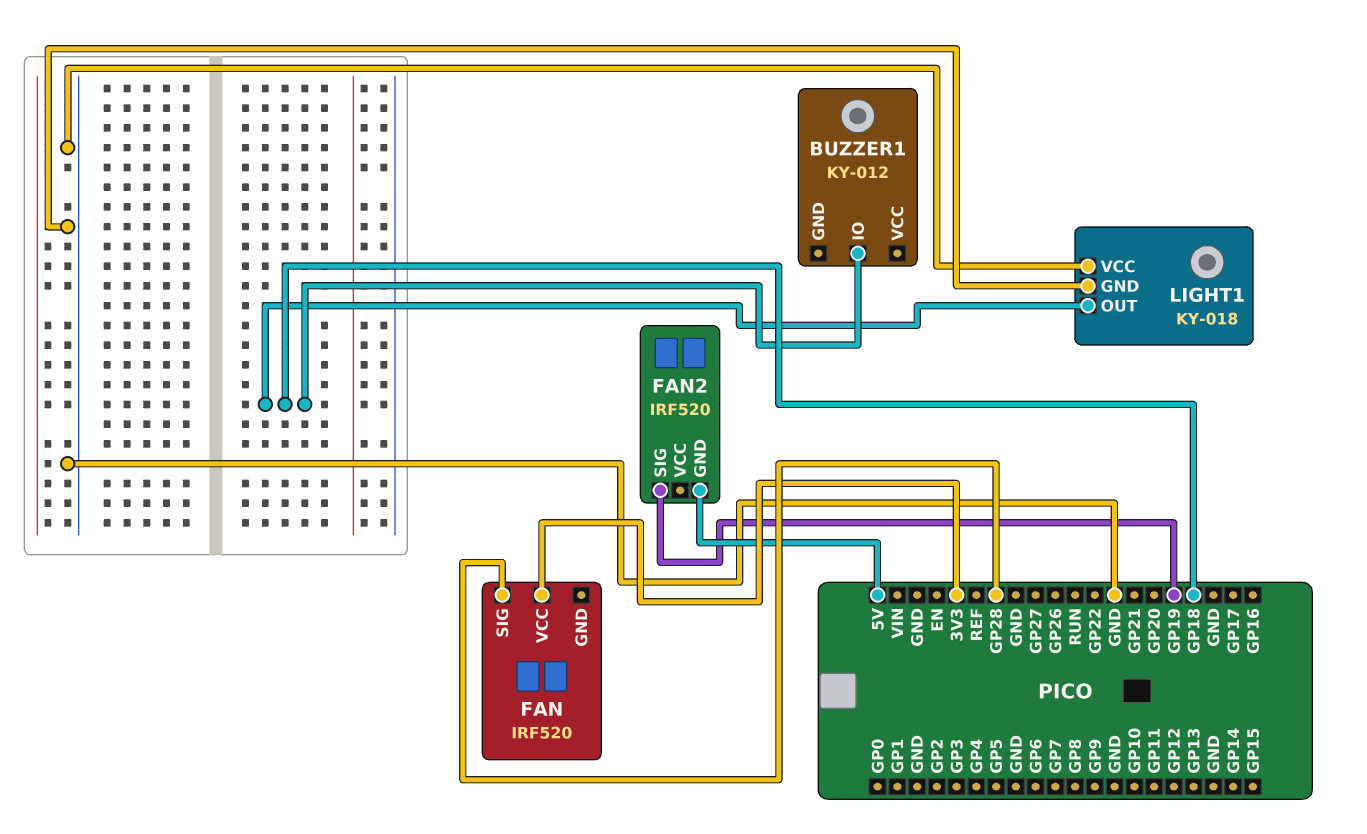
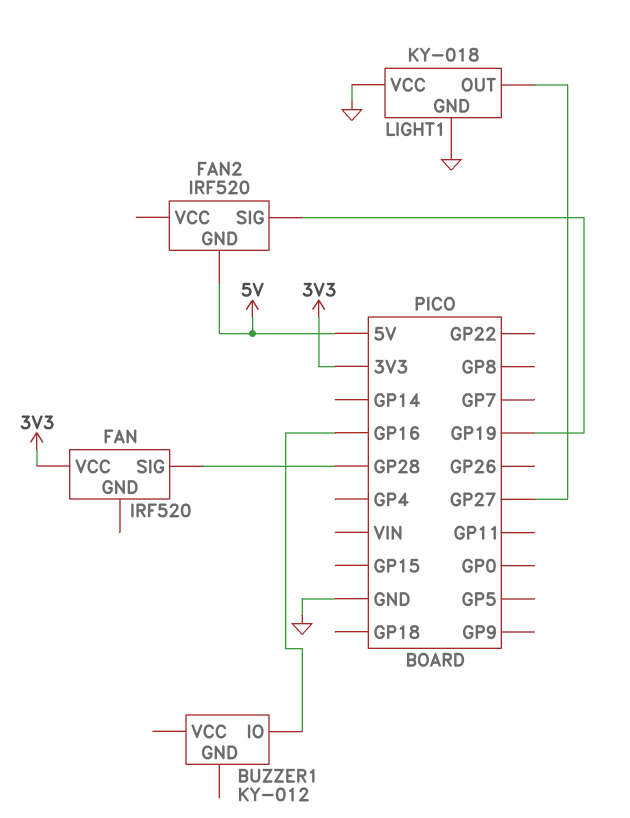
BUZZER1 pin IO: GP18 -> GP16
LIGHT1 pin OUT: GP18 -> GP27

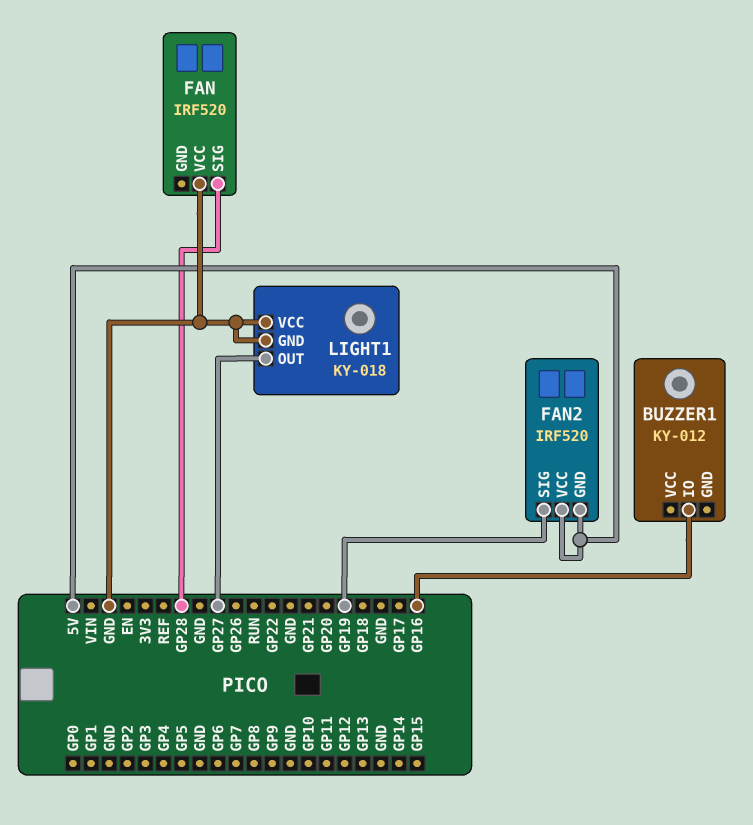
FAN pin VCC: 3V3 -> GND
FAN2 pin VCC: none -> 5V

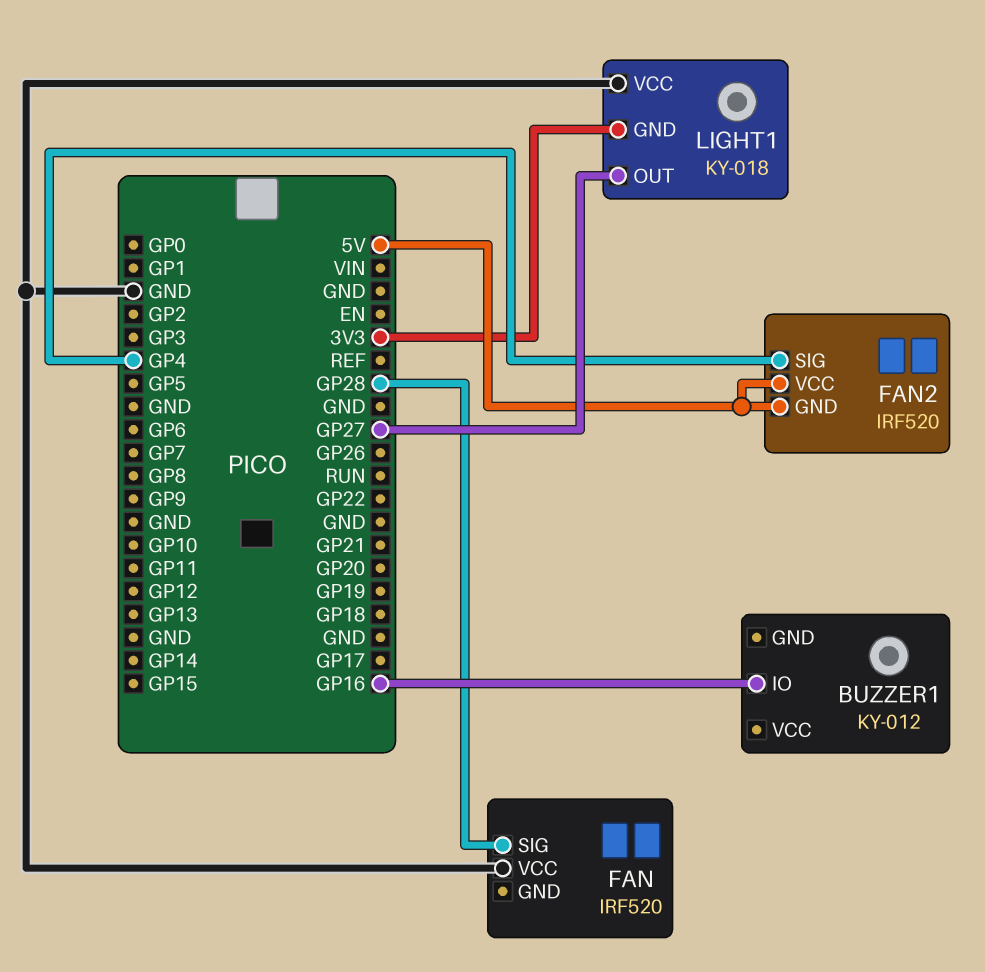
FAN2 pin SIG: GP19 -> GP4
LIGHT1 pin GND: GND -> 3V3

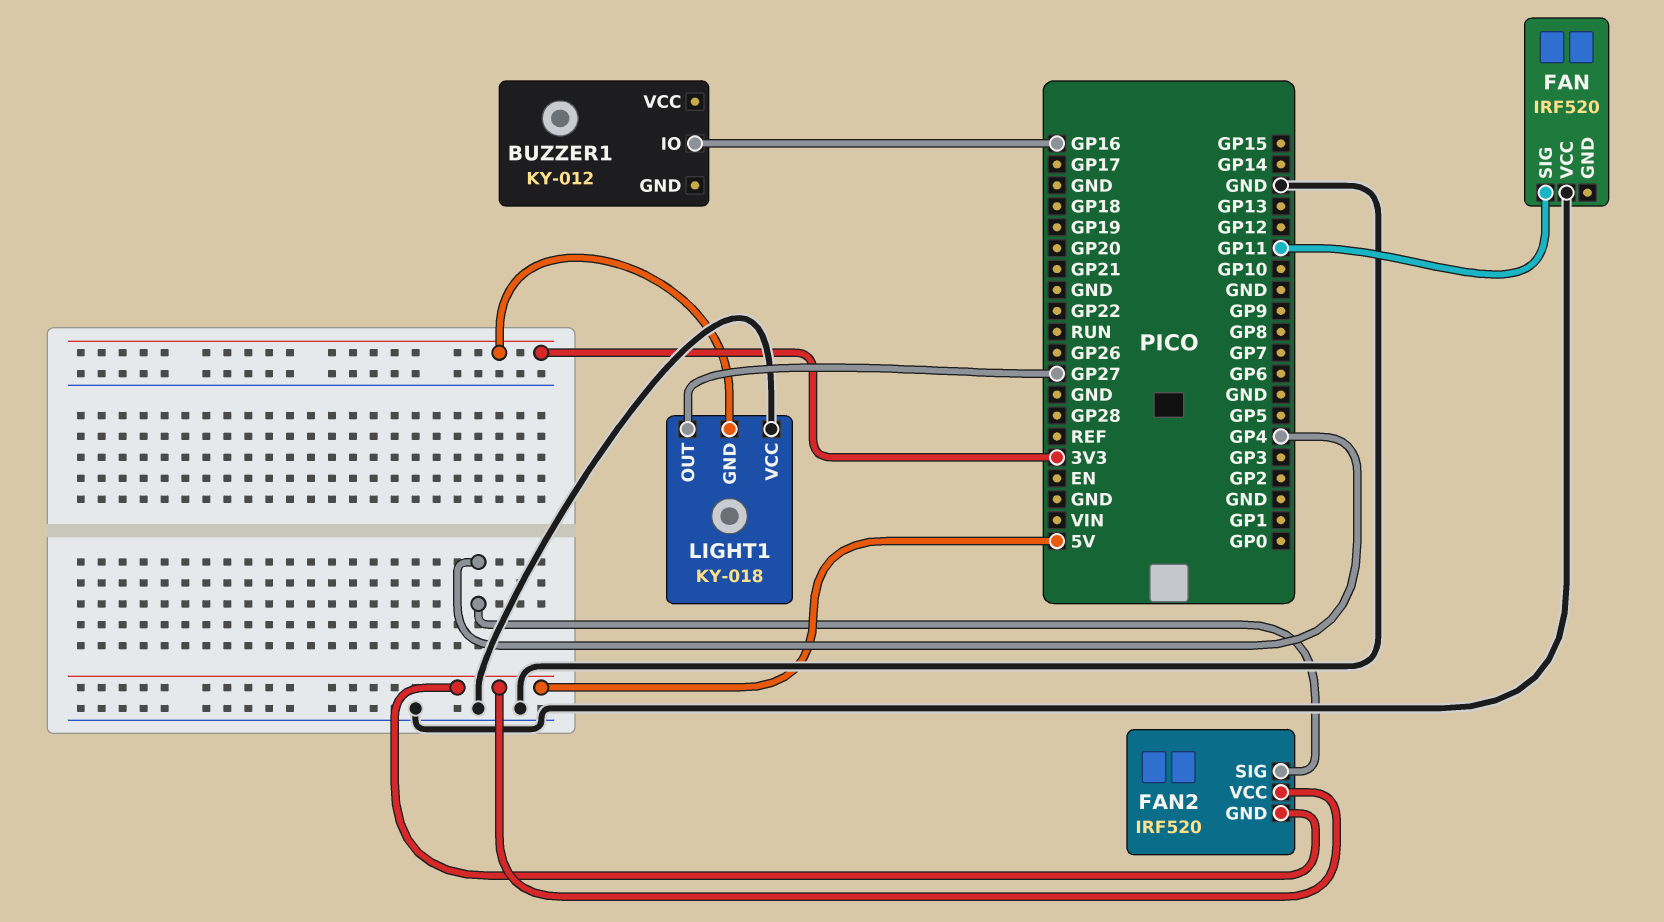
FAN pin SIG: GP28 -> GP11

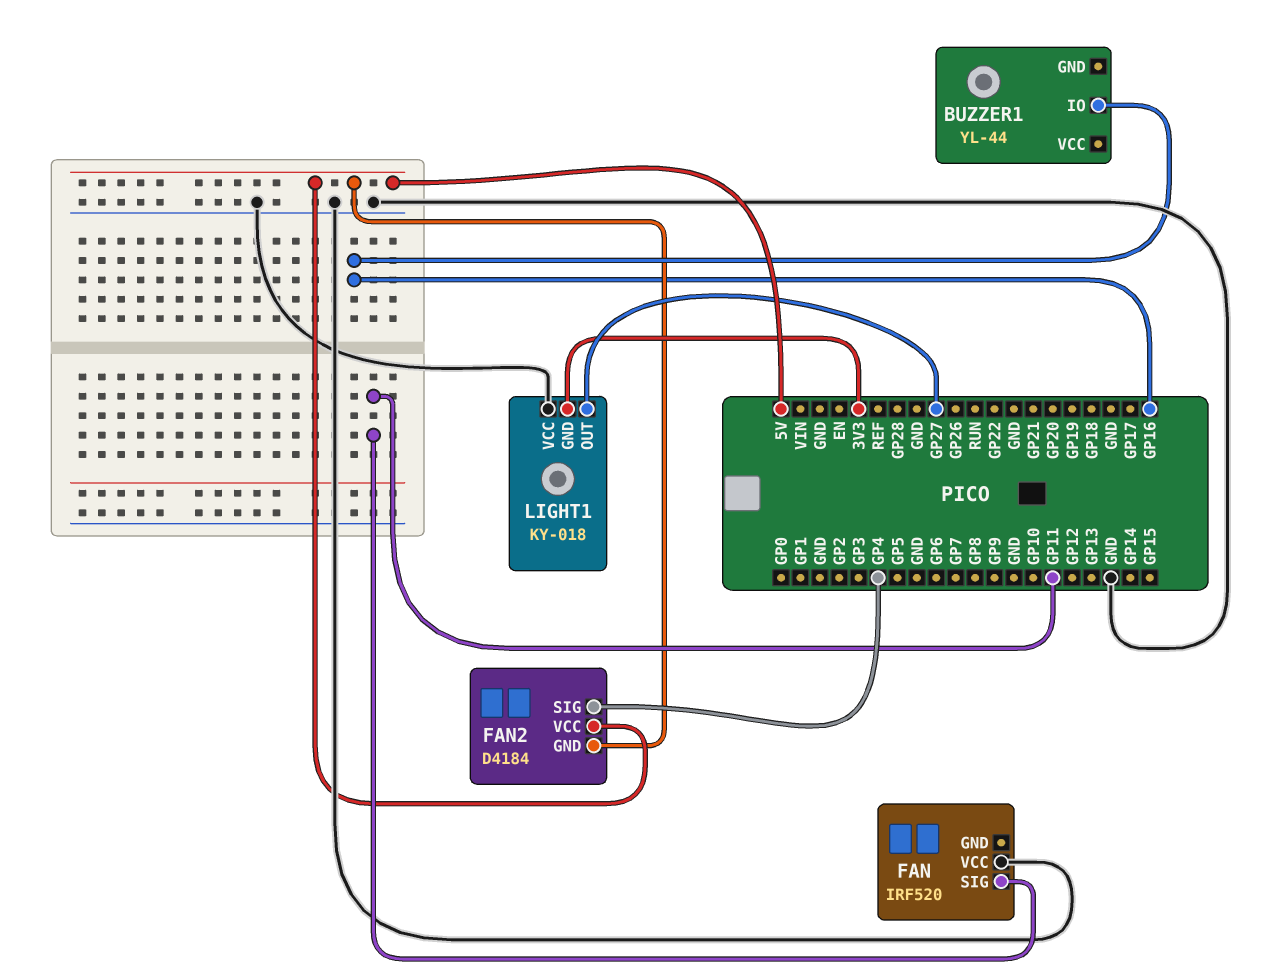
BUZZER1: KY-012 -> YL-44
FAN2: IRF520 -> D4184

